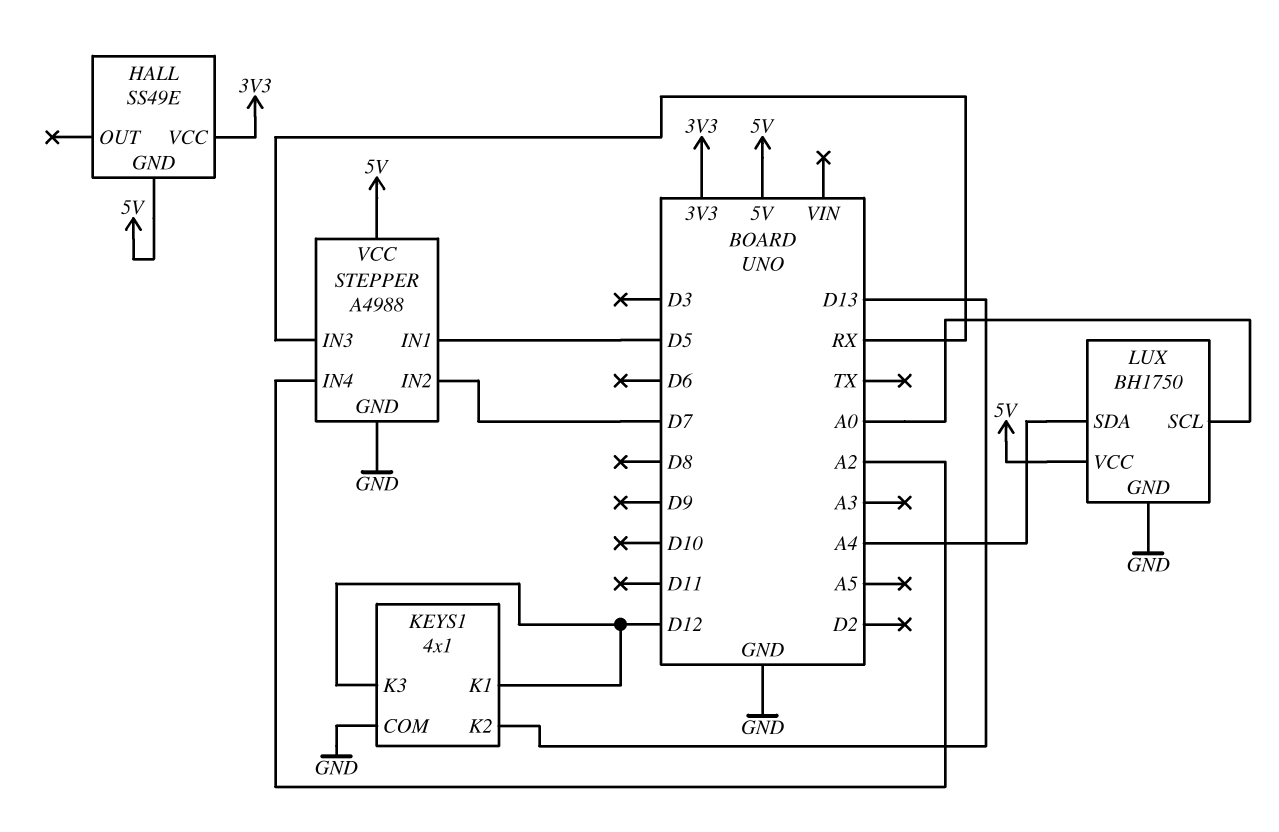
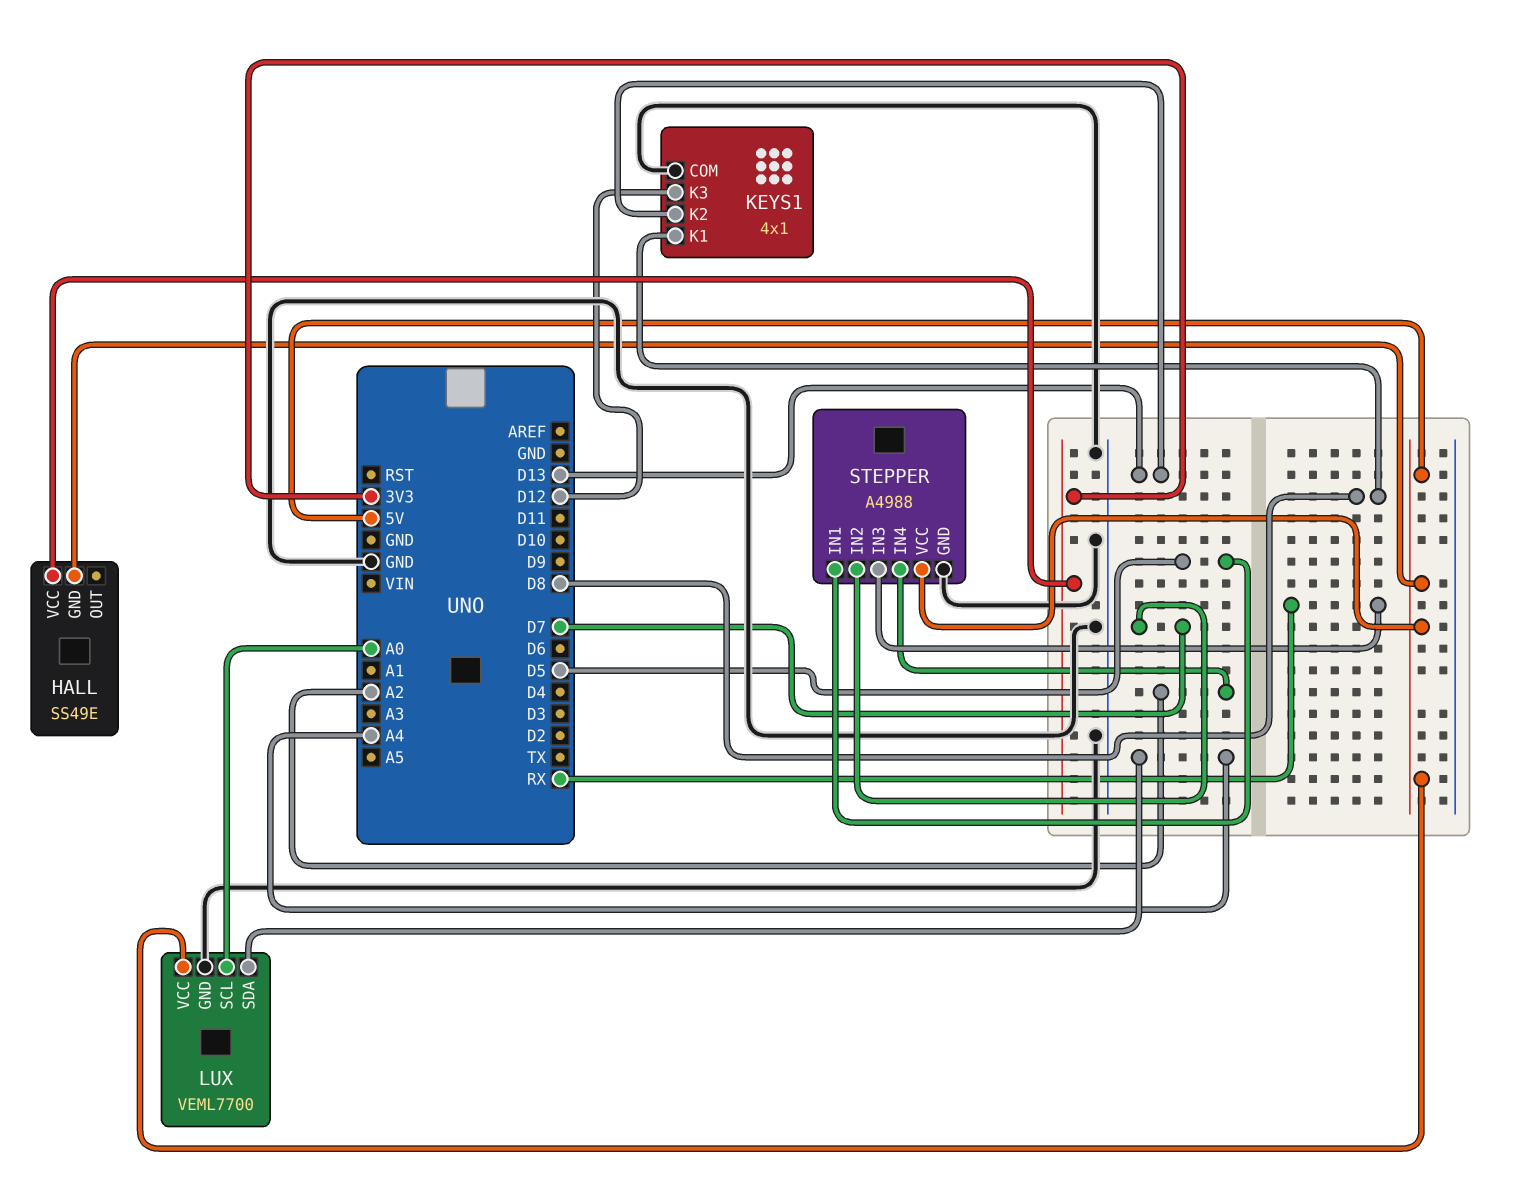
KEYS1 pin K1: D12 -> D8
LUX: BH1750 -> VEML7700

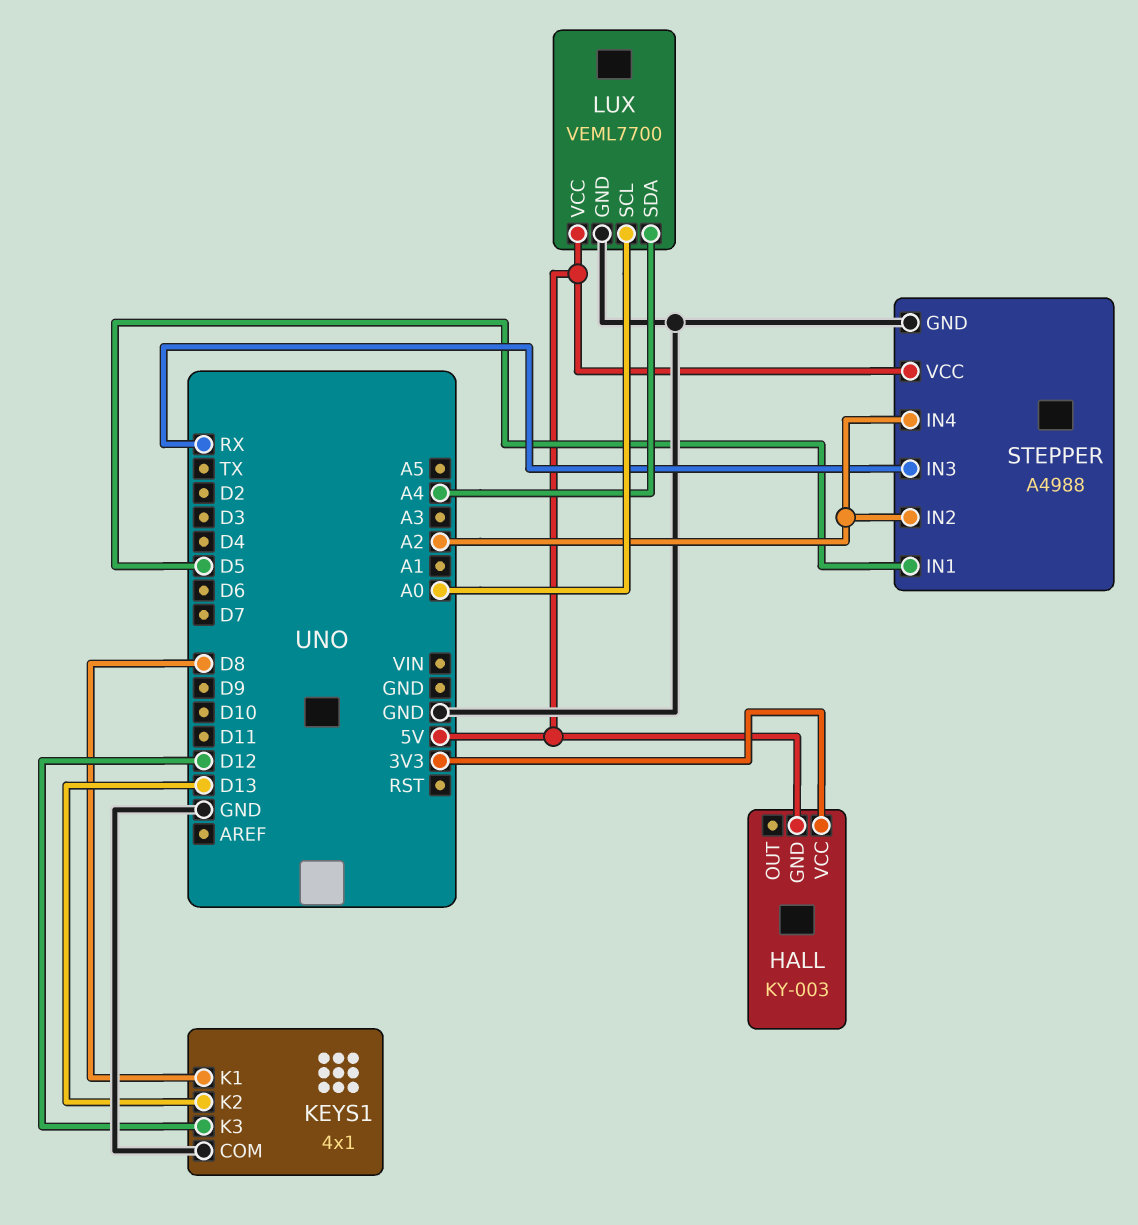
HALL: SS49E -> KY-003
STEPPER pin IN2: D7 -> A2

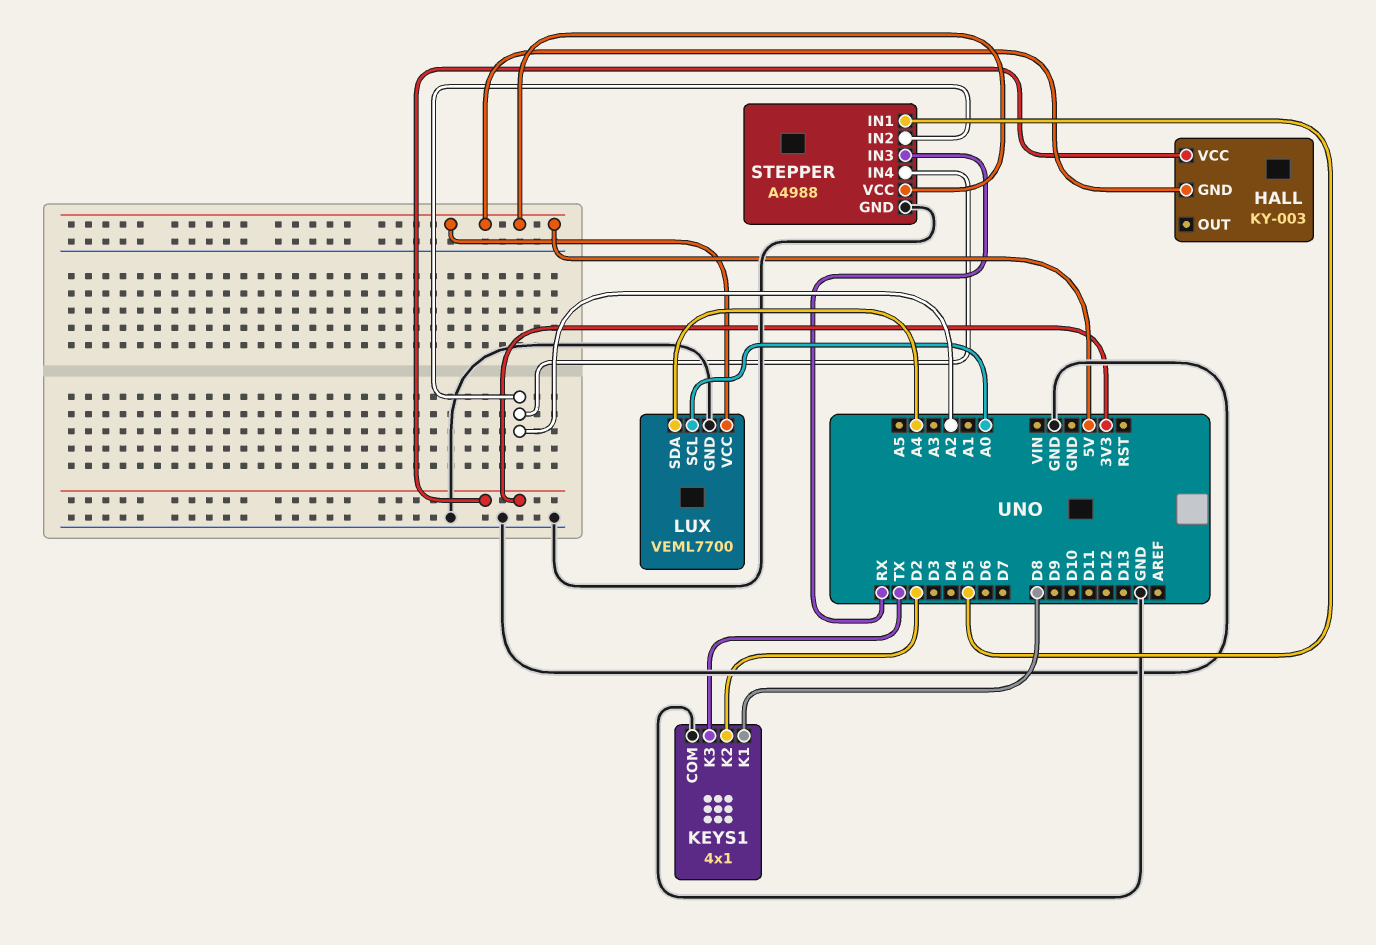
KEYS1 pin K2: D13 -> D2
KEYS1 pin K3: D12 -> TX

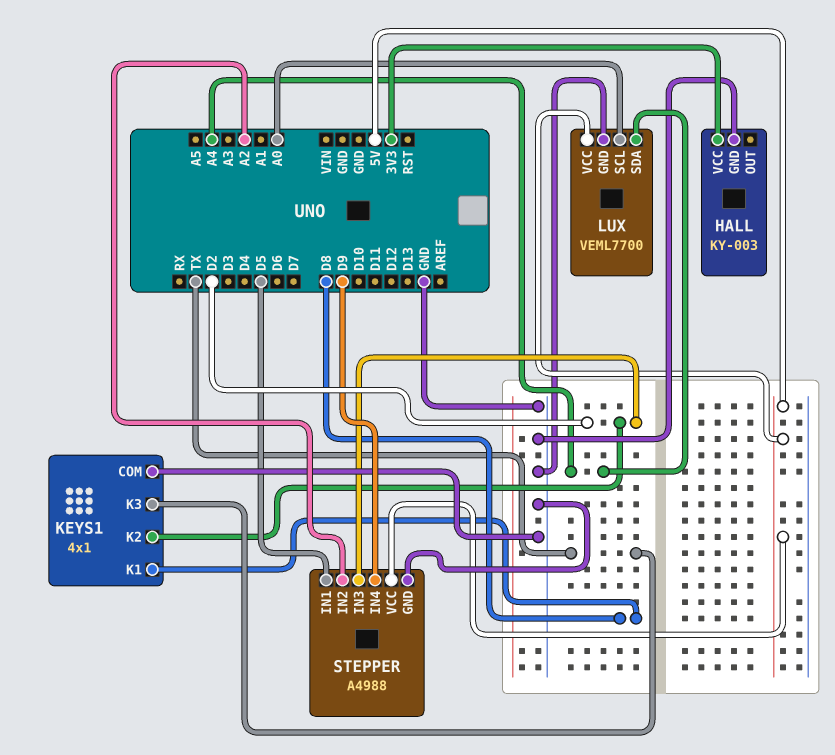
HALL pin GND: 5V -> GND
STEPPER pin IN3: RX -> D2
STEPPER pin IN4: A2 -> D9

